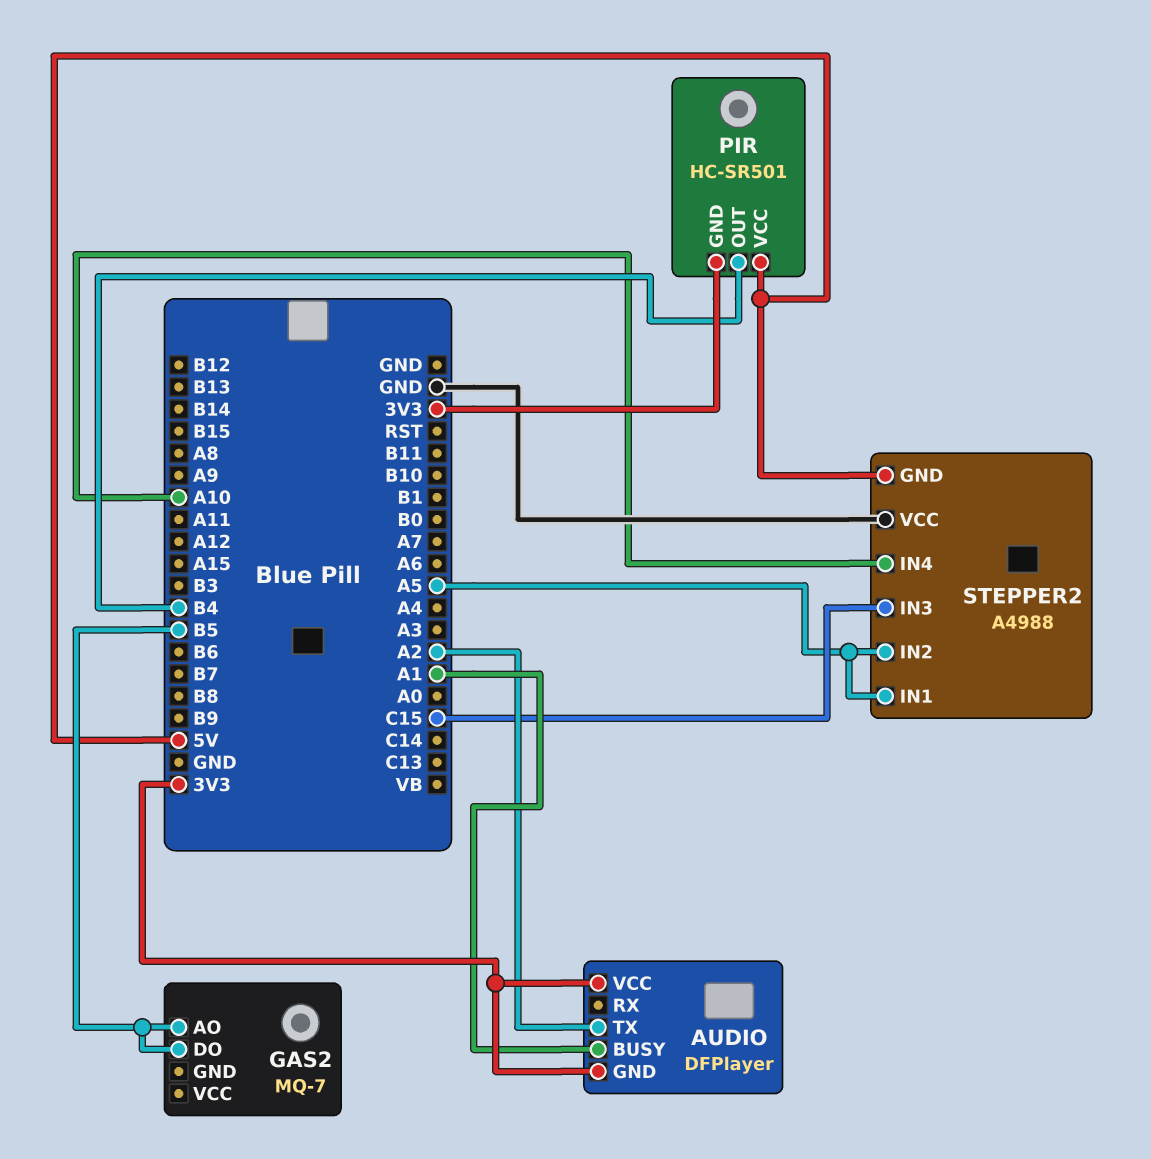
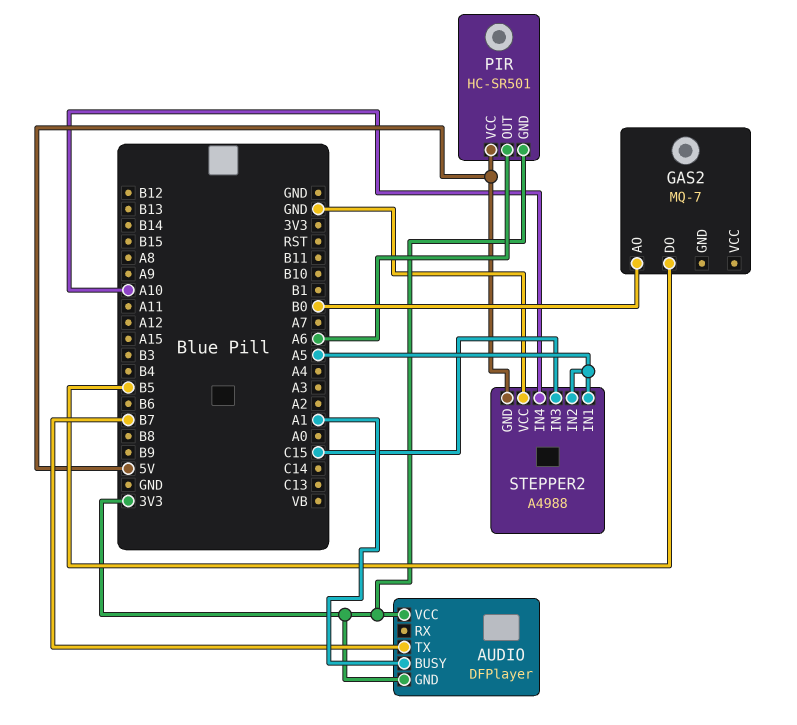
AUDIO pin TX: A2 -> B7
GAS2 pin AO: B5 -> B0
PIR pin OUT: B4 -> A6

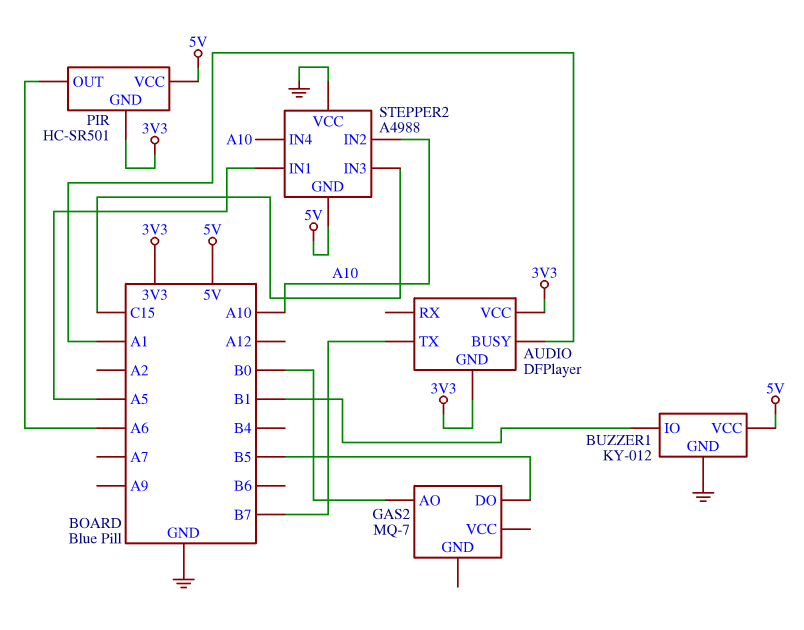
BUZZER1: none -> KY-012
BUZZER1 pin GND: none -> GND
BUZZER1 pin IO: none -> B1
BUZZER1 pin VCC: none -> 5V
STEPPER2 pin IN2: A5 -> A10

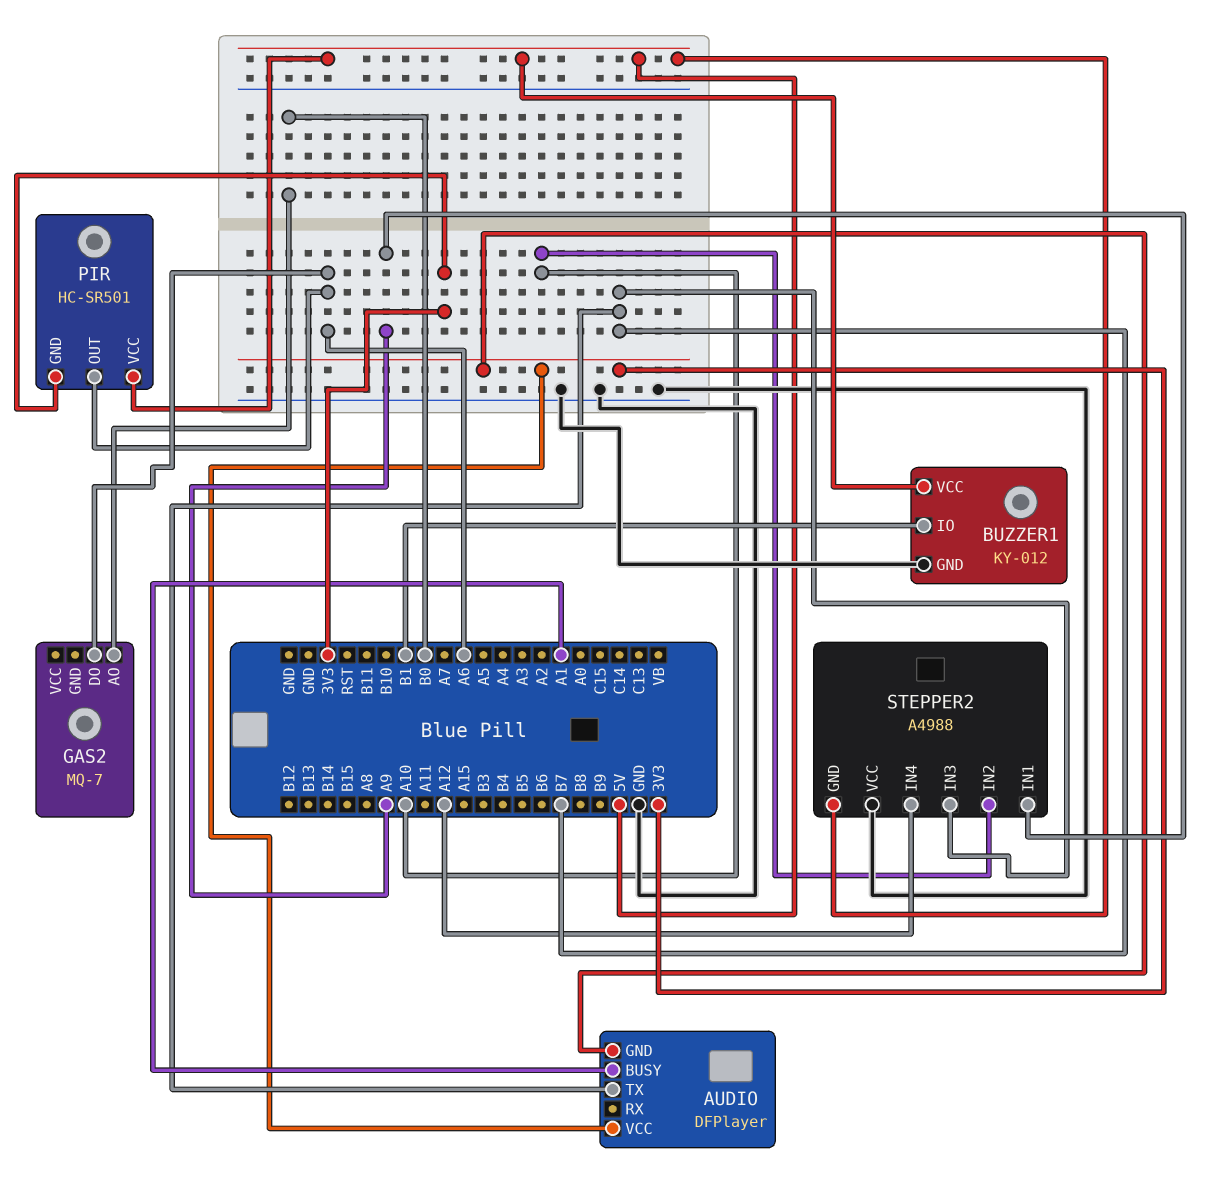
GAS2 pin DO: B5 -> A6
STEPPER2 pin IN1: A5 -> A9
STEPPER2 pin IN3: C15 -> B7
STEPPER2 pin IN4: A10 -> A12

